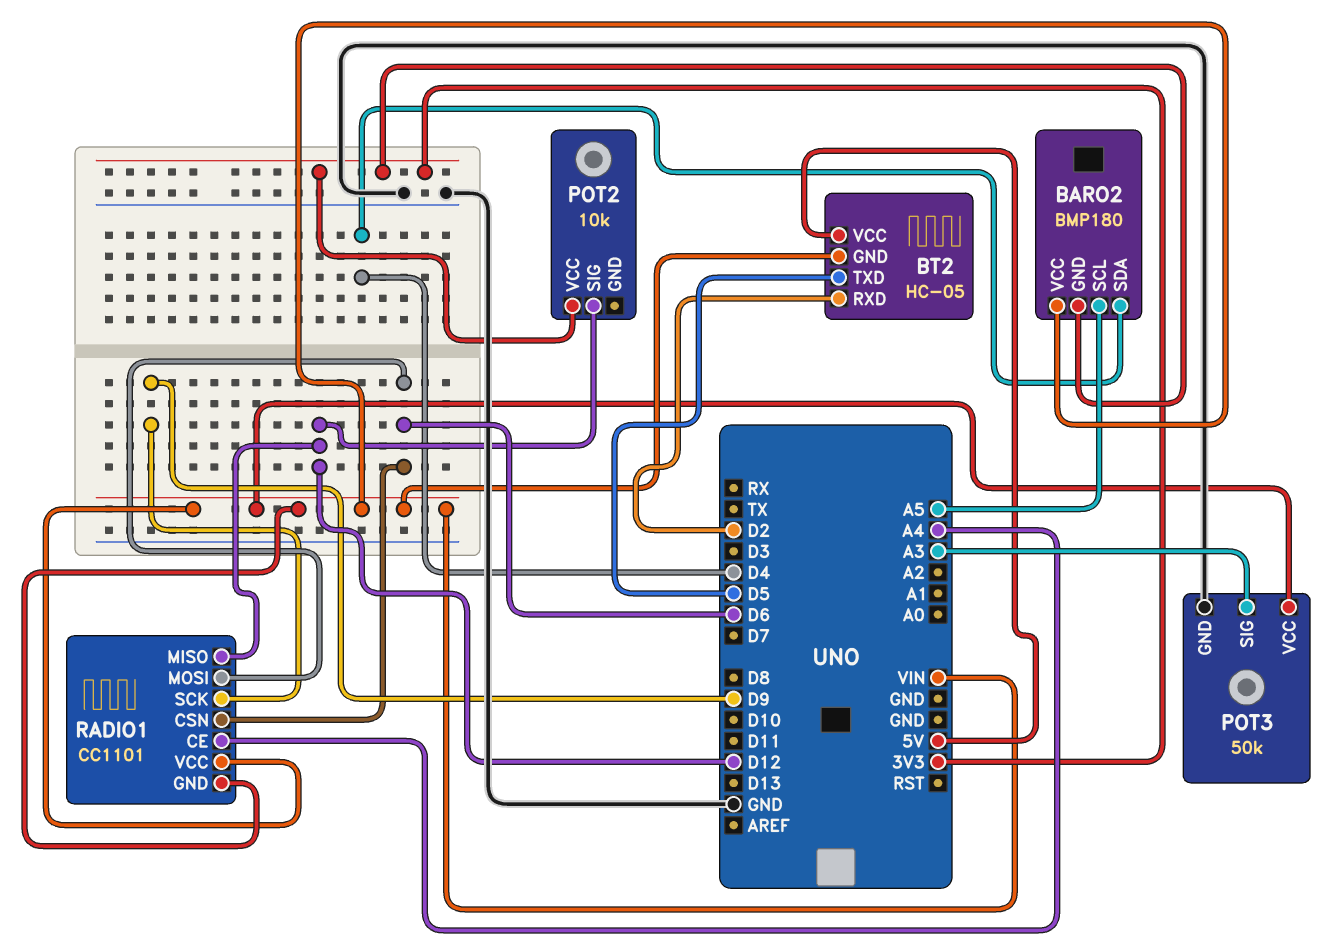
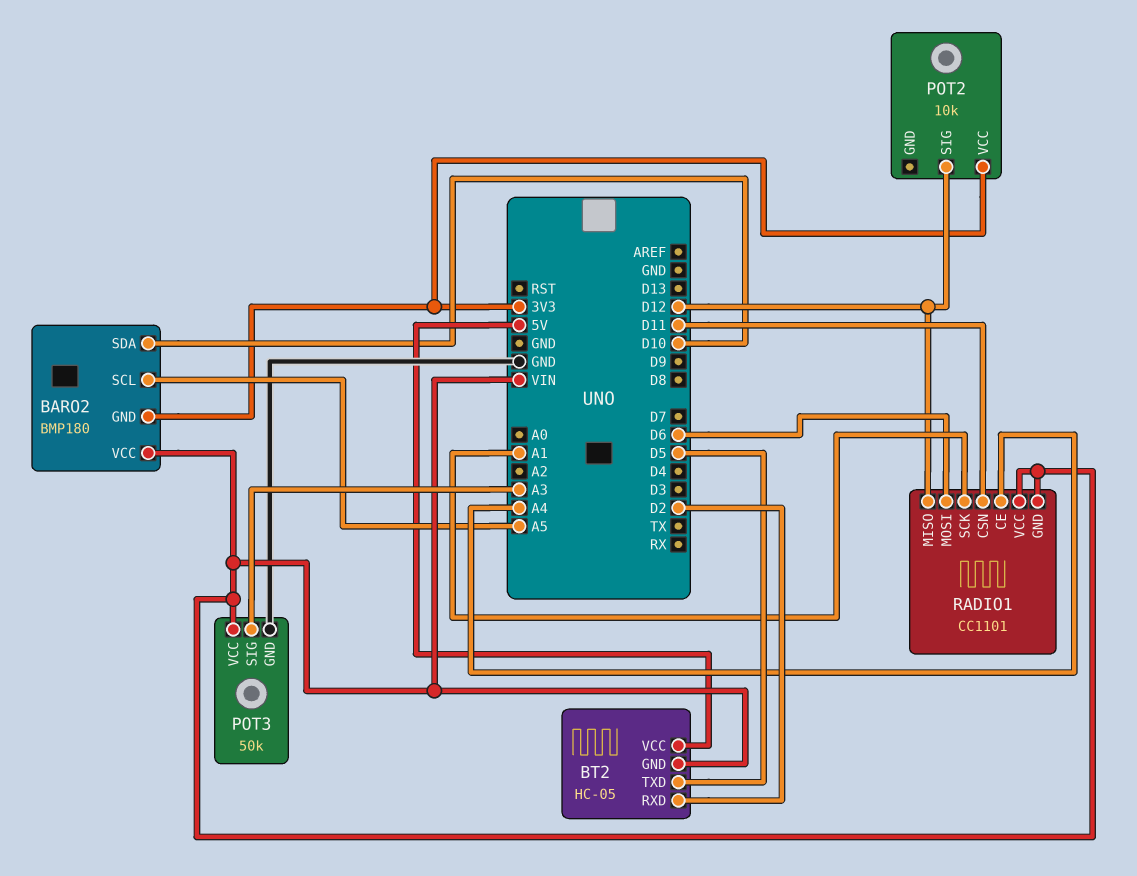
BARO2 pin SDA: D4 -> D10
RADIO1 pin CSN: D6 -> D11
RADIO1 pin SCK: D9 -> A1

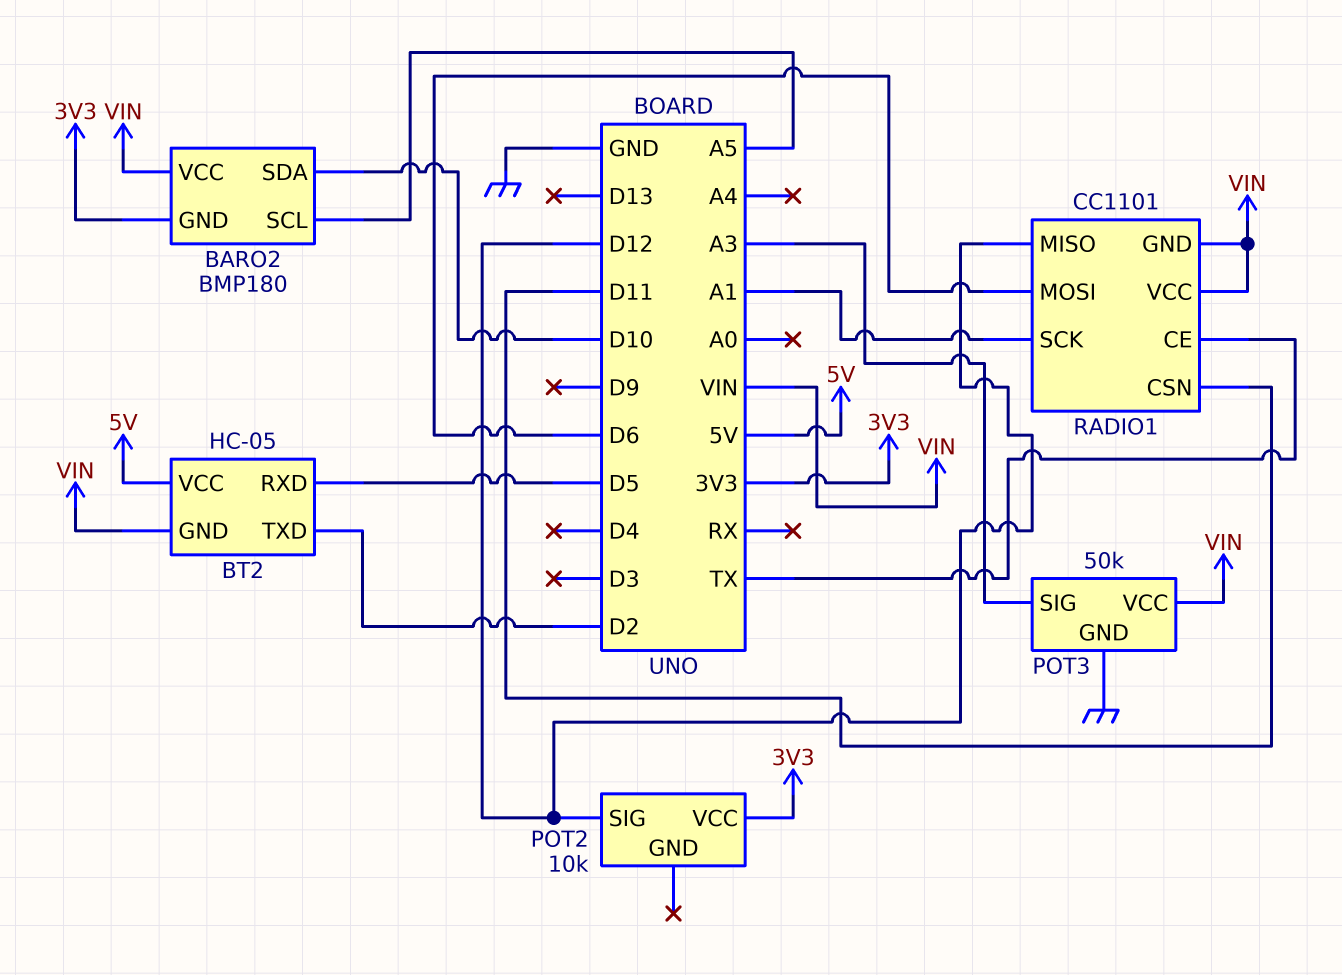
BT2 pin RXD: D2 -> D5
BT2 pin TXD: D5 -> D2
RADIO1 pin CE: A4 -> TX

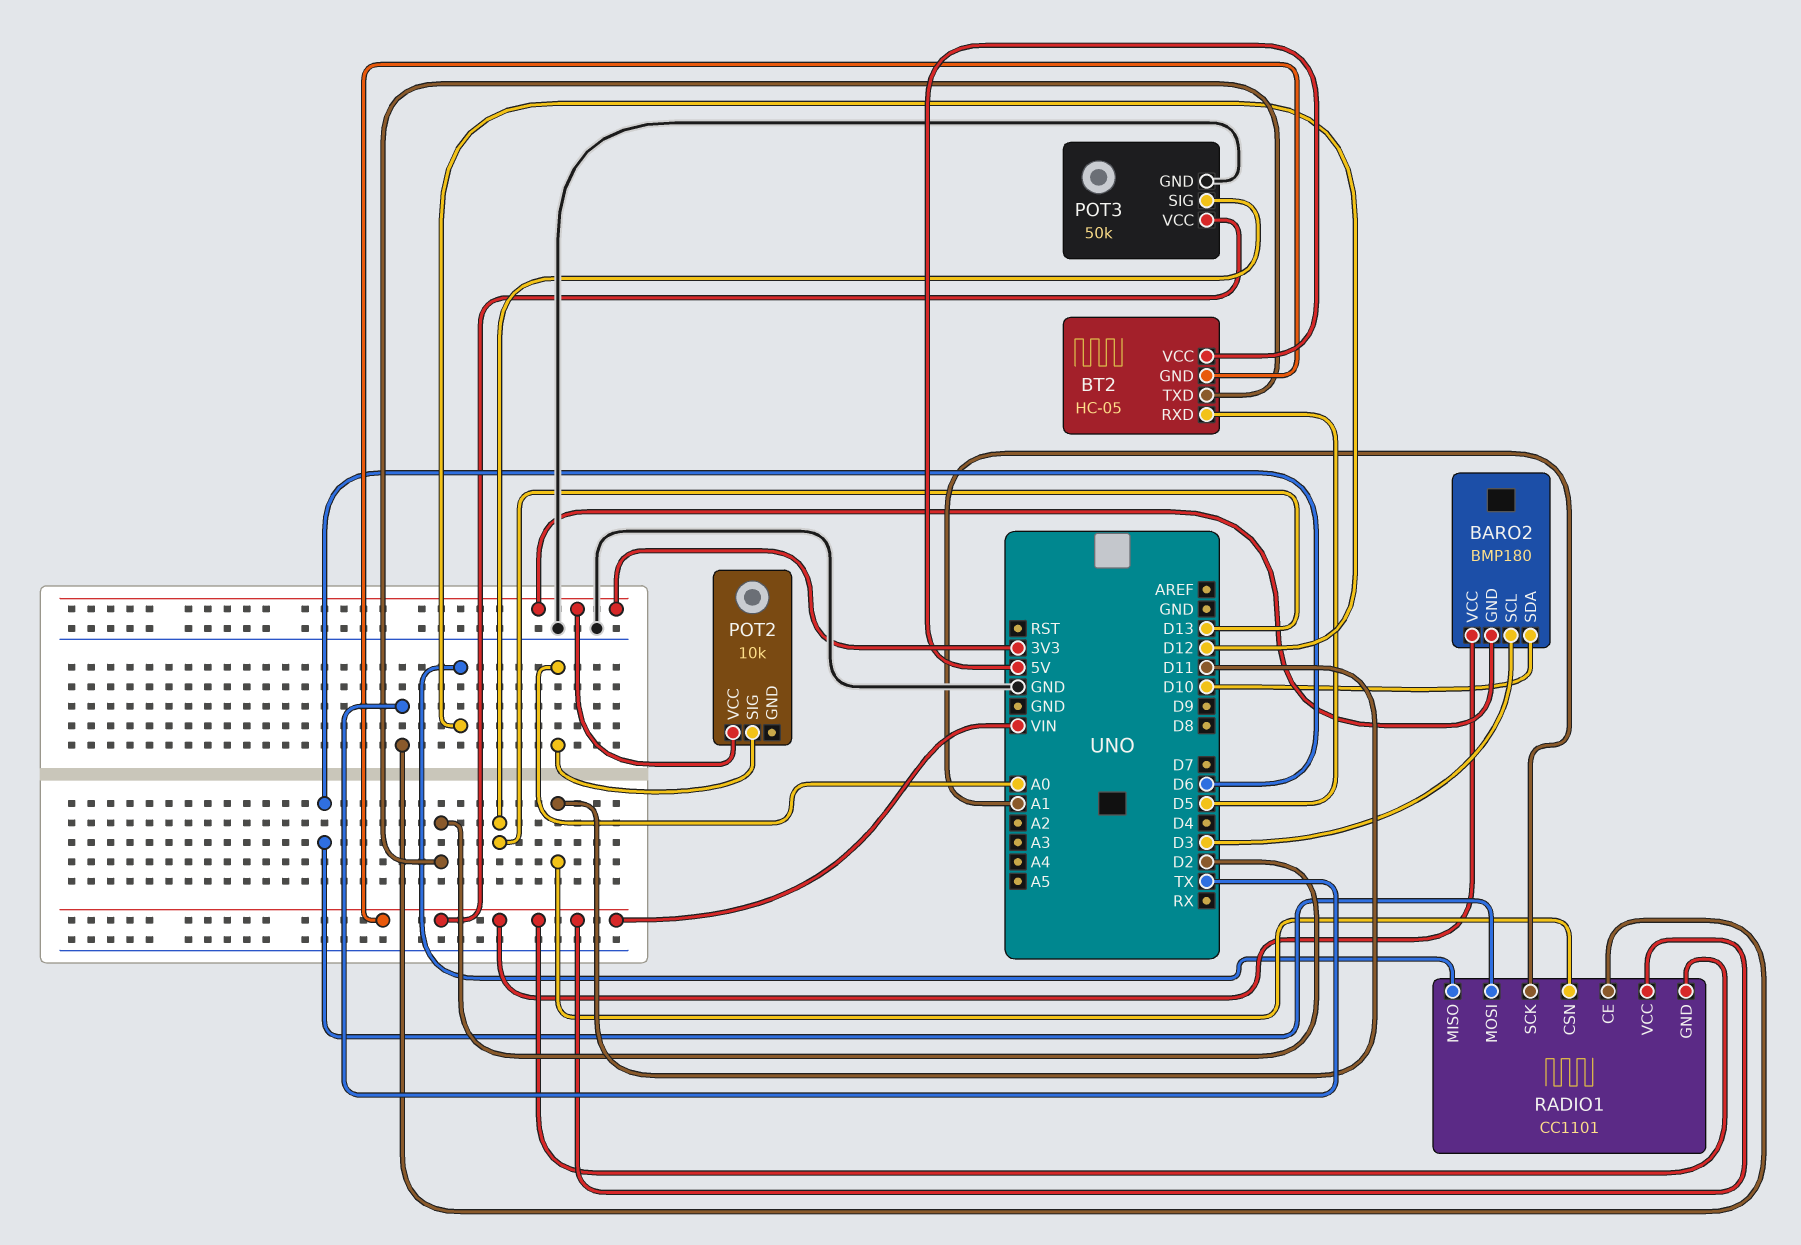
BARO2 pin SCL: A5 -> D3
POT2 pin SIG: D12 -> A0
POT3 pin SIG: A3 -> D13

